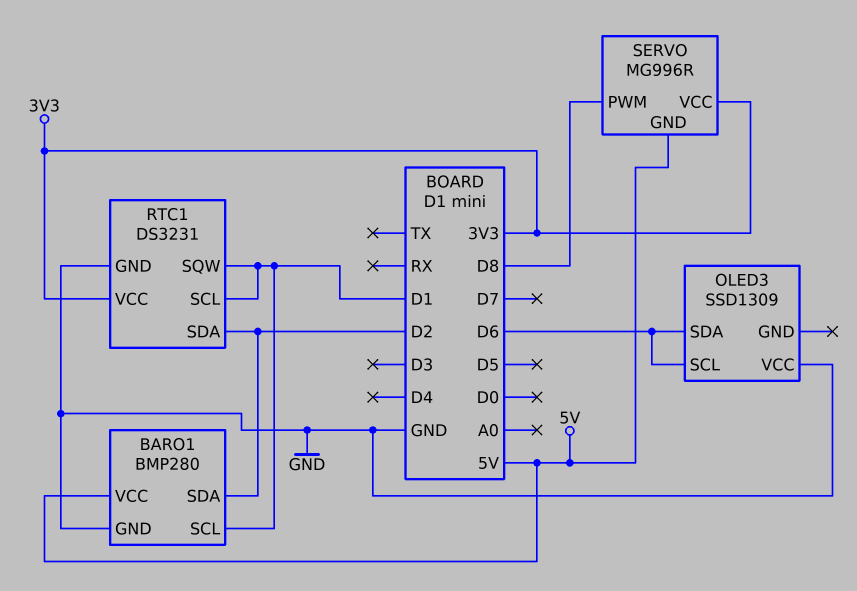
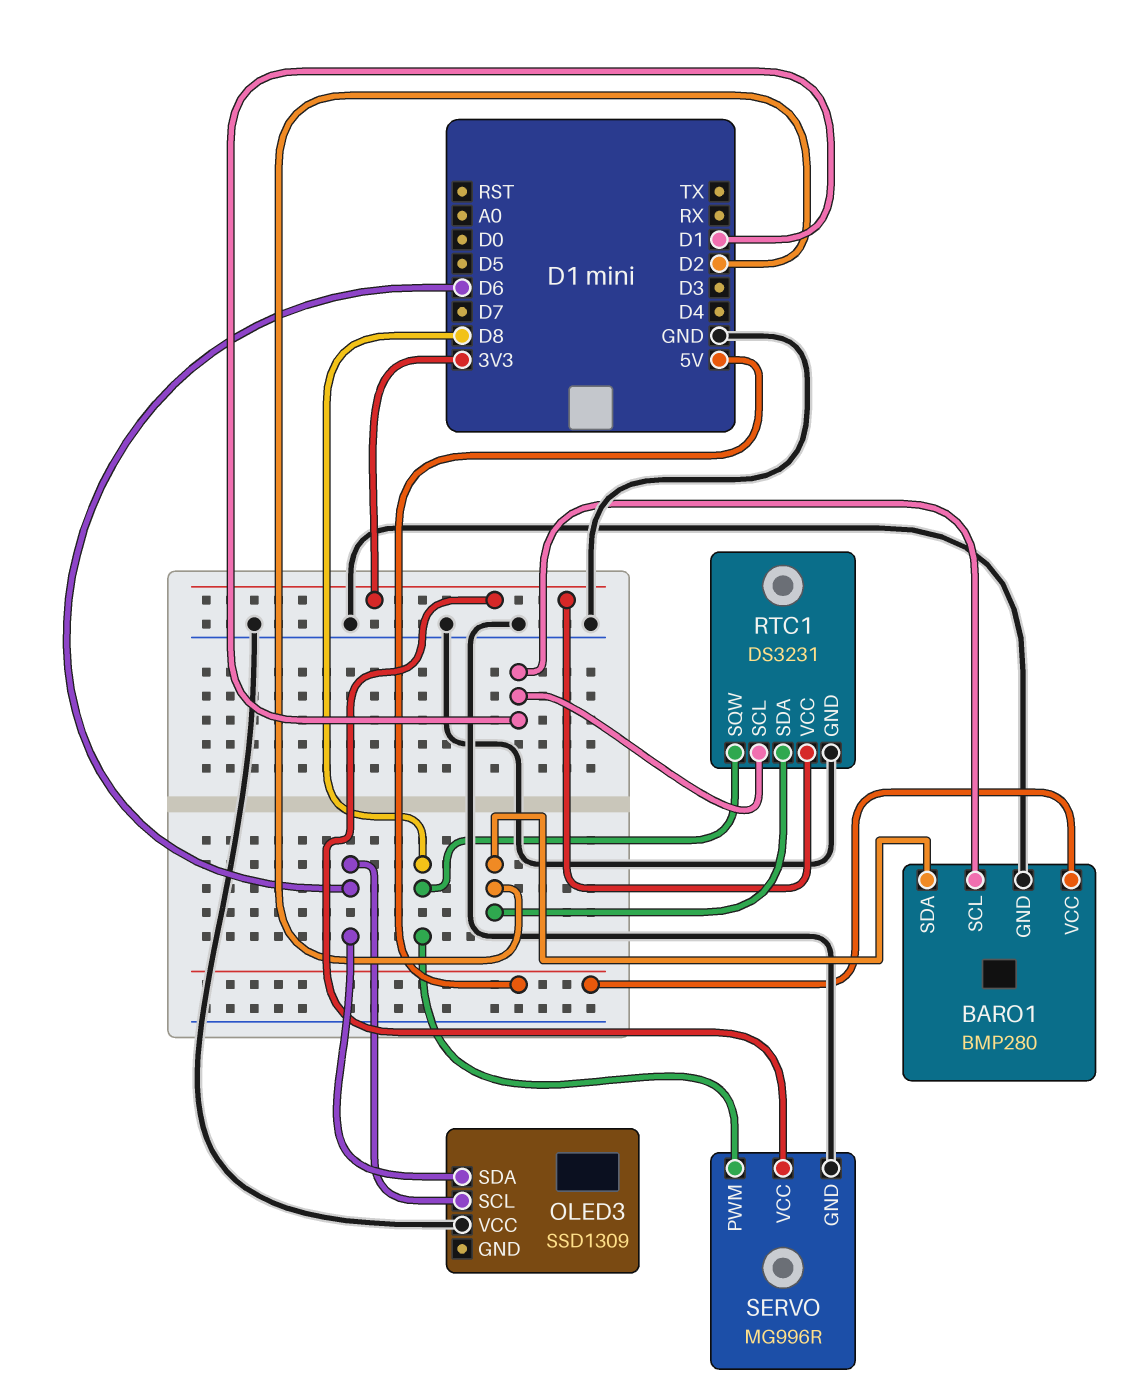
RTC1 pin SQW: D1 -> D8
SERVO pin GND: 5V -> GND

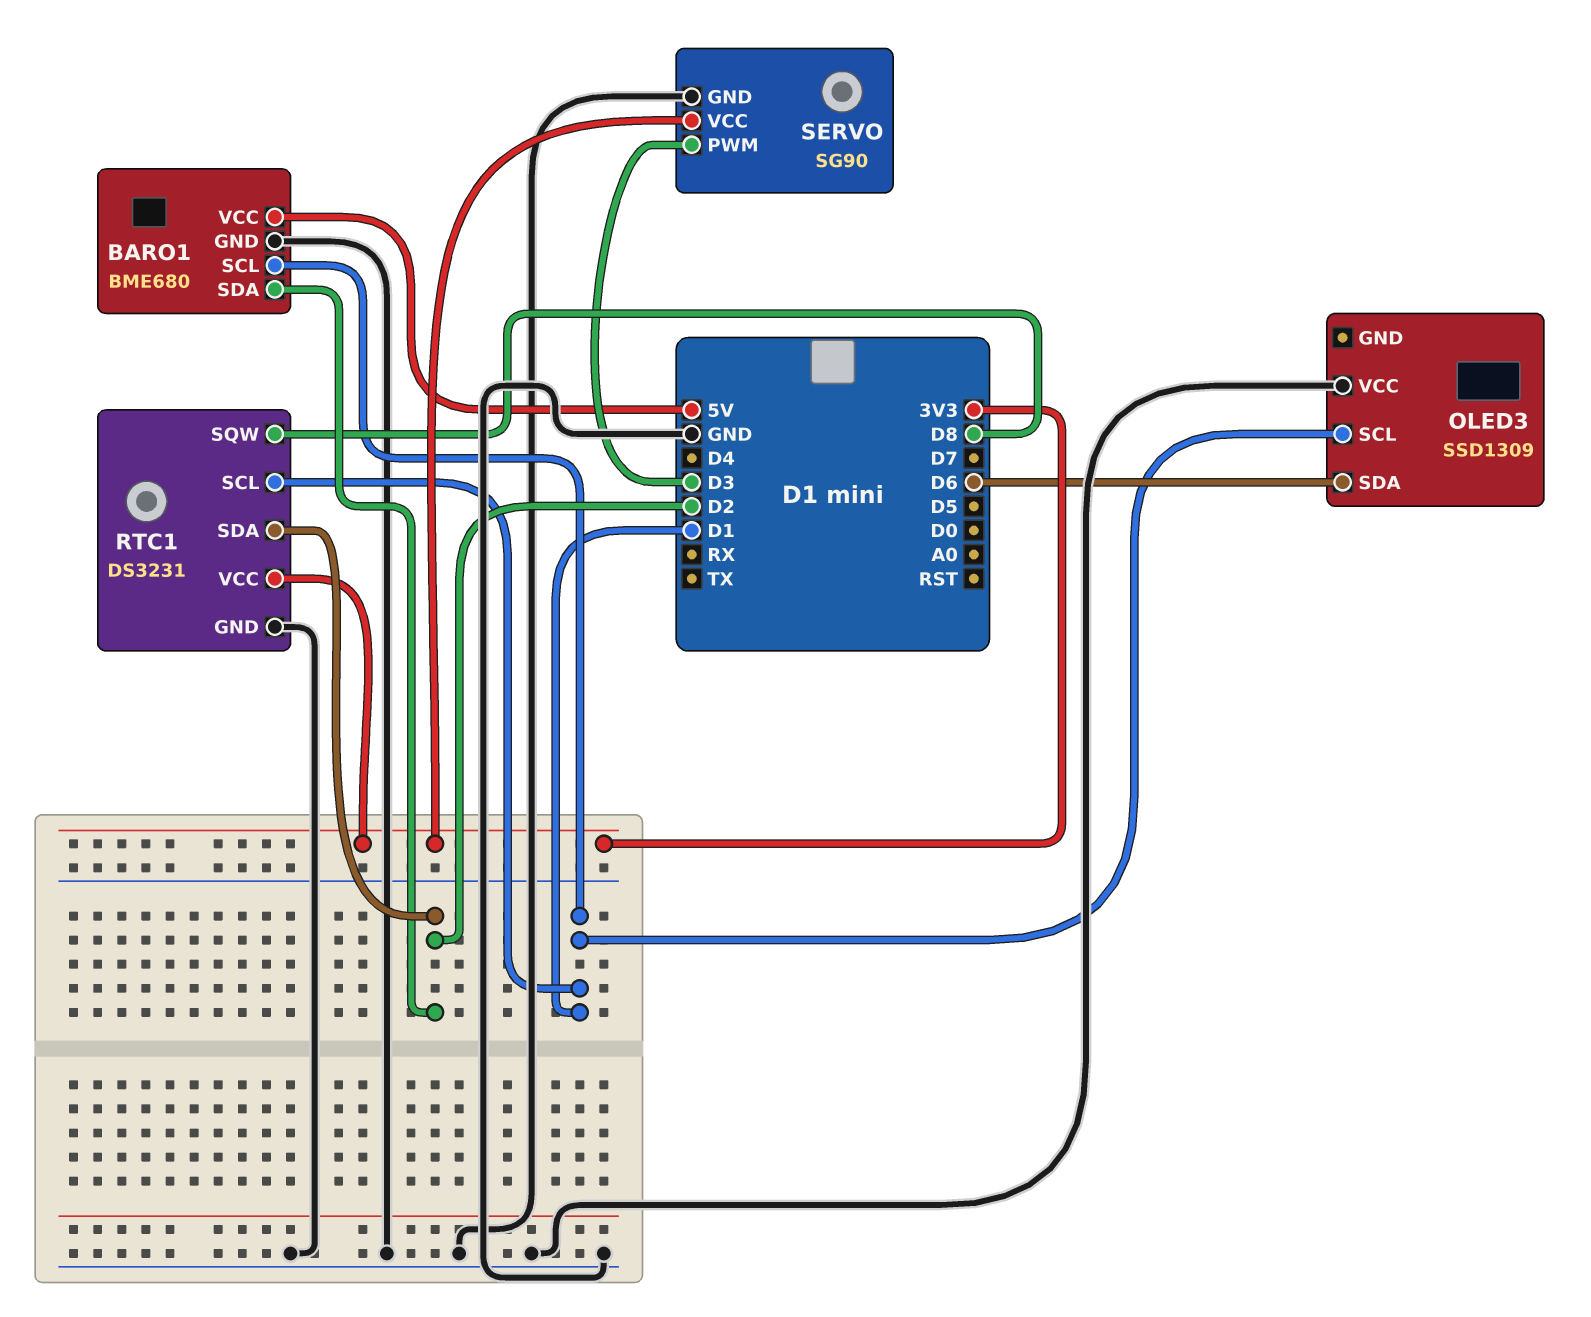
BARO1: BMP280 -> BME680
OLED3 pin SCL: D6 -> D1
SERVO: MG996R -> SG90
SERVO pin PWM: D8 -> D3

